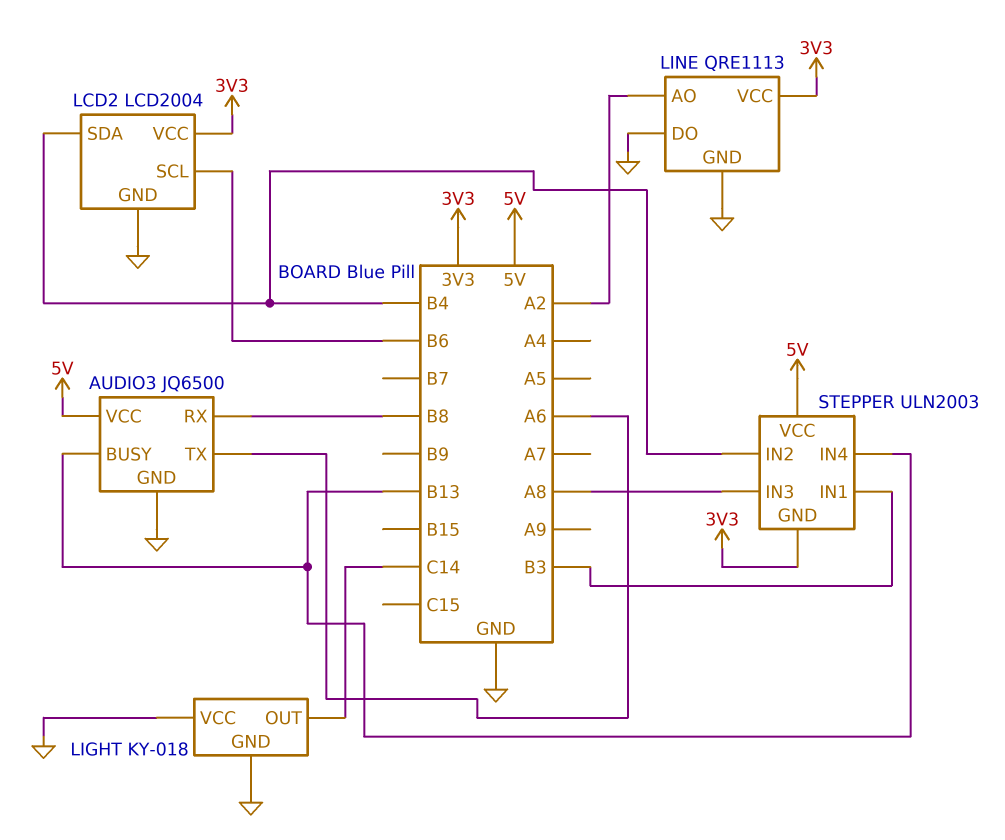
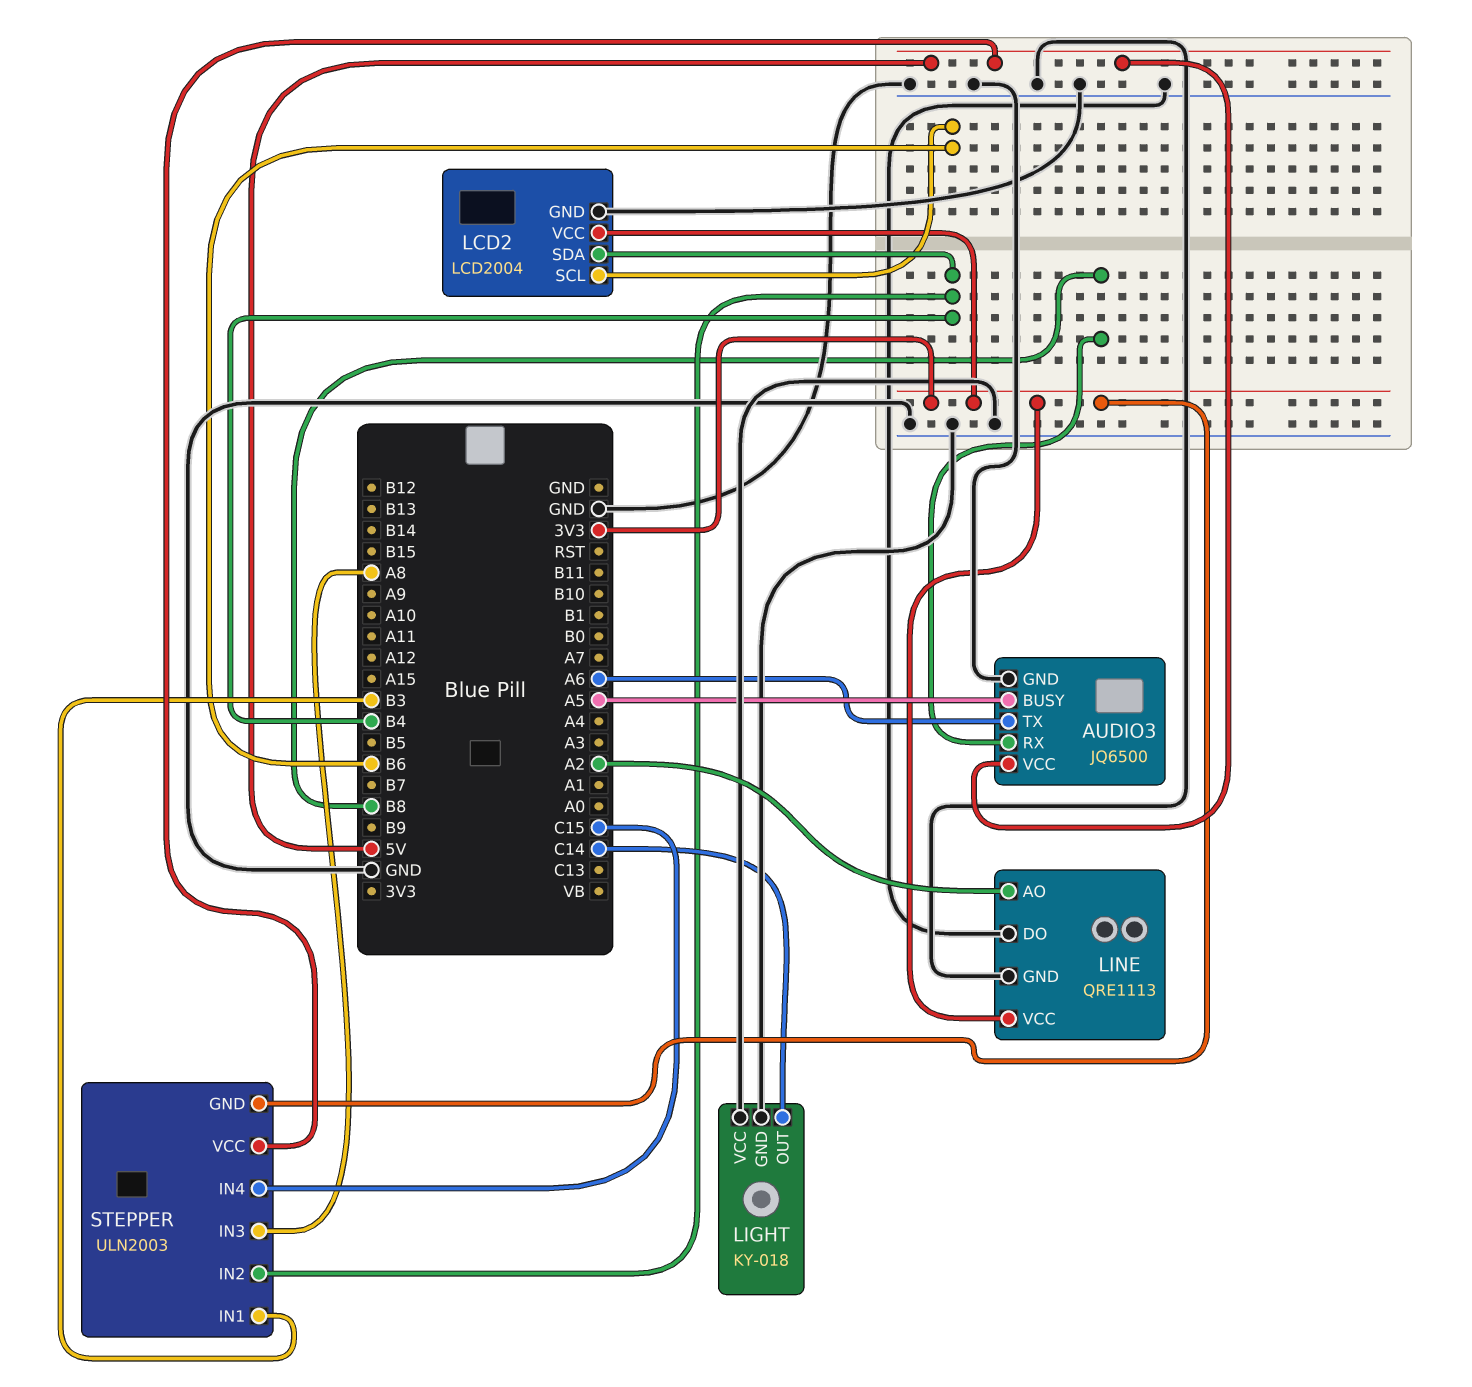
AUDIO3 pin BUSY: B13 -> A5
STEPPER pin IN4: B13 -> C15

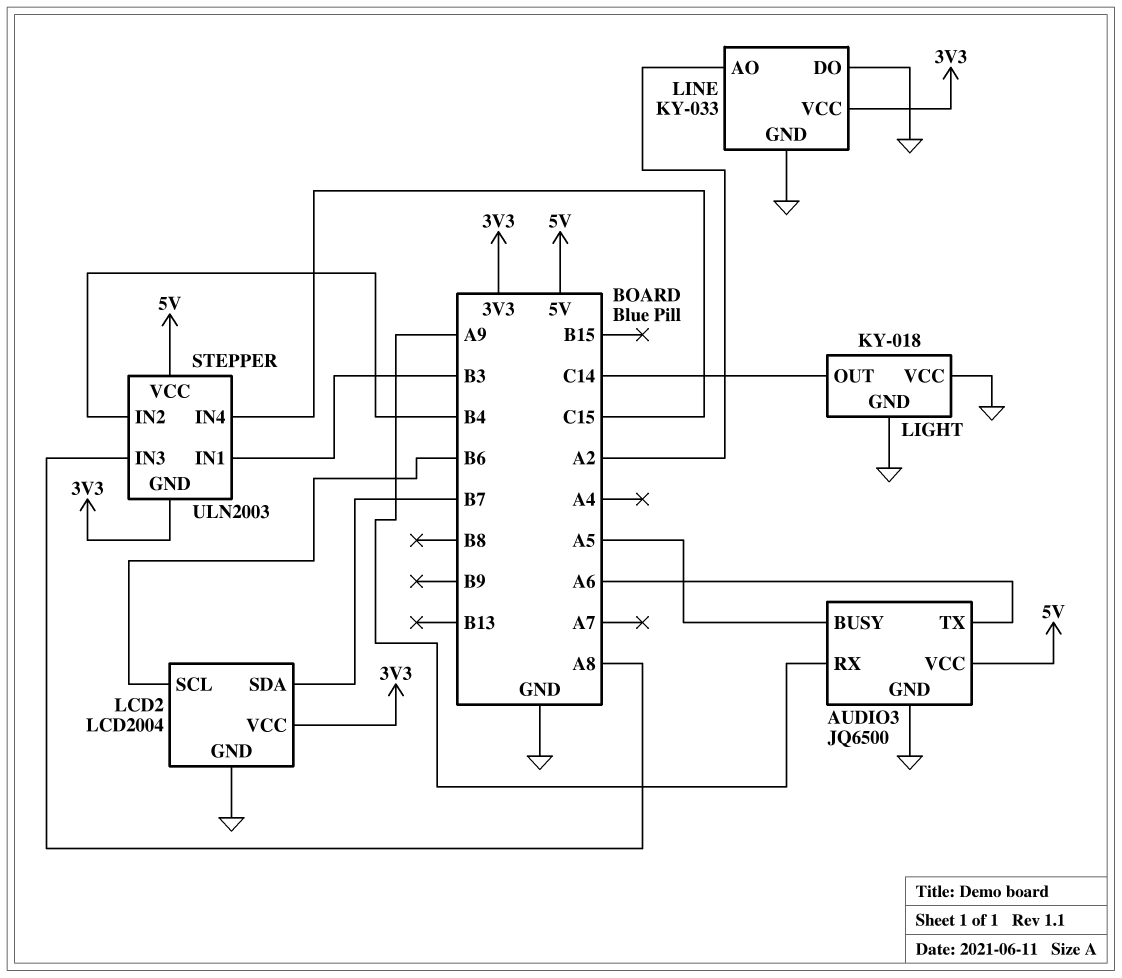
AUDIO3 pin RX: B8 -> A9
LCD2 pin SDA: B4 -> B7
LINE: QRE1113 -> KY-033

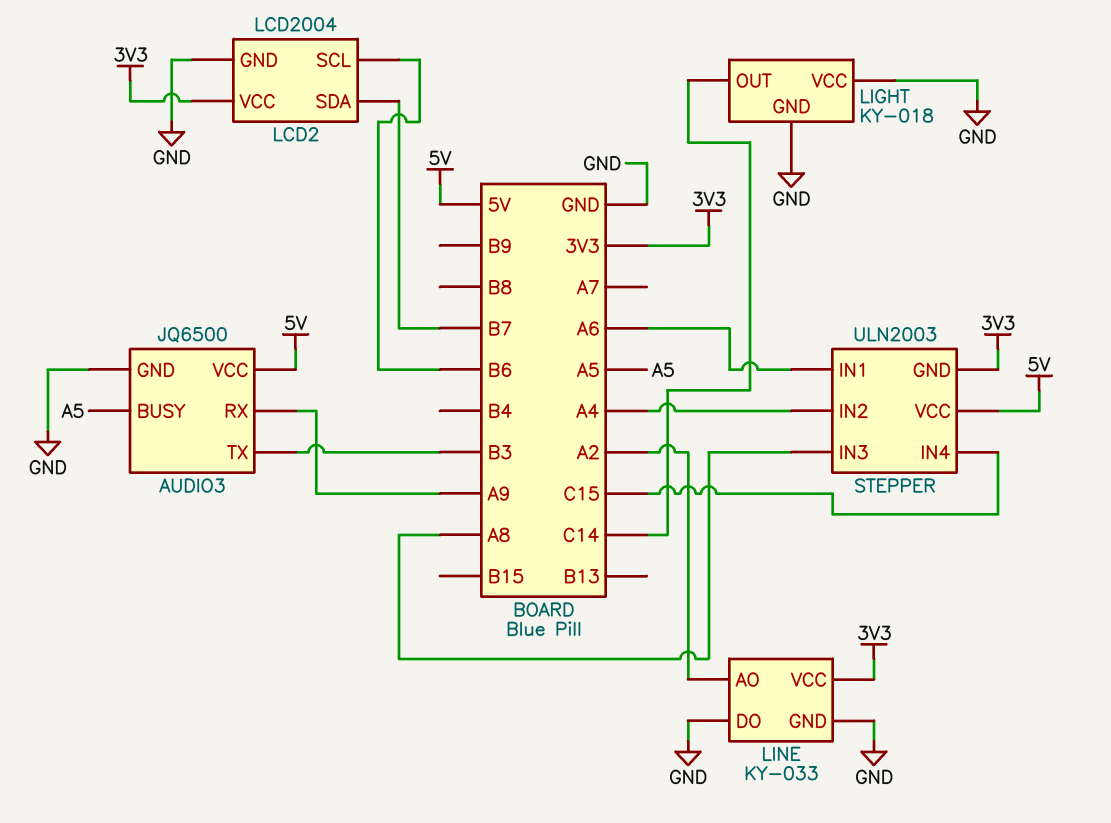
AUDIO3 pin TX: A6 -> B3
STEPPER pin IN1: B3 -> A6
STEPPER pin IN2: B4 -> A4

